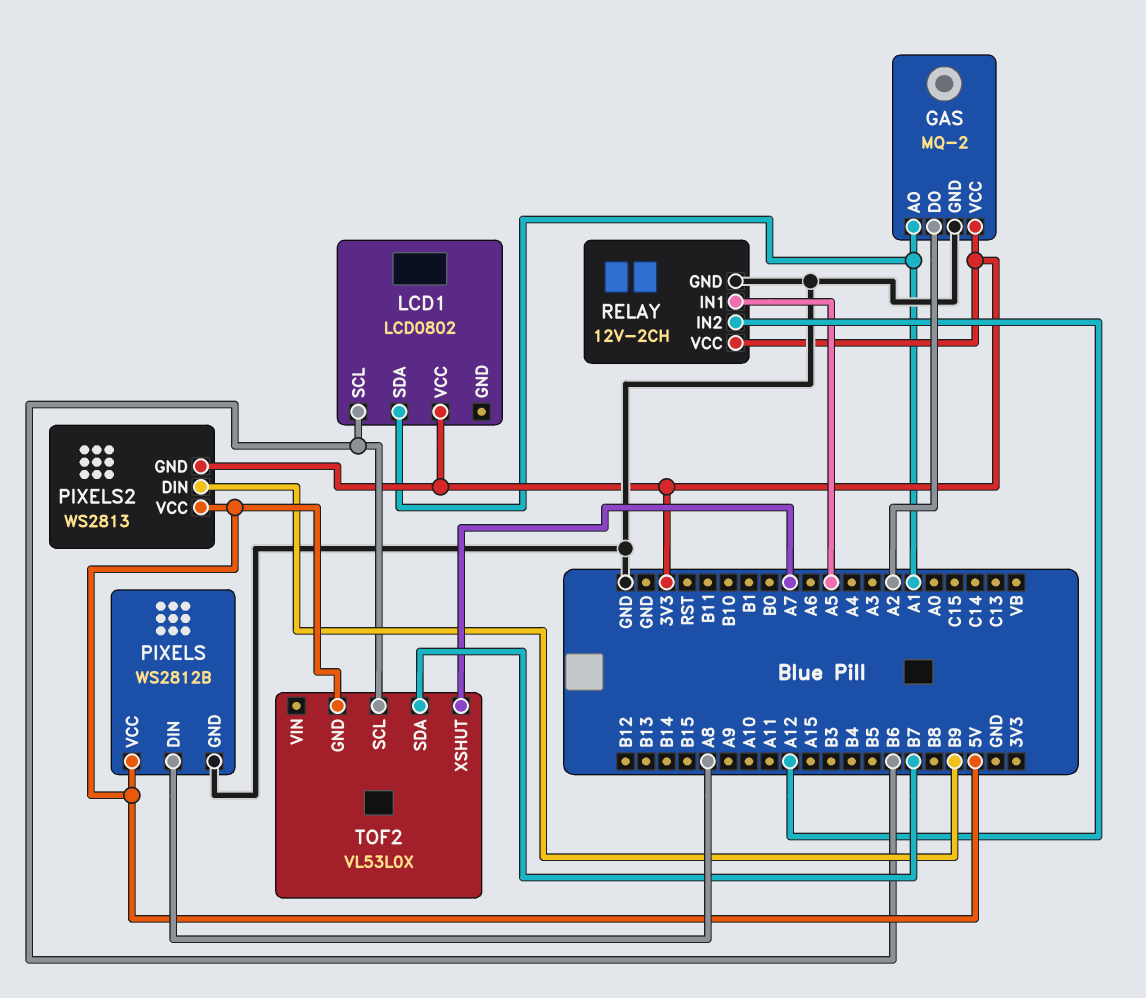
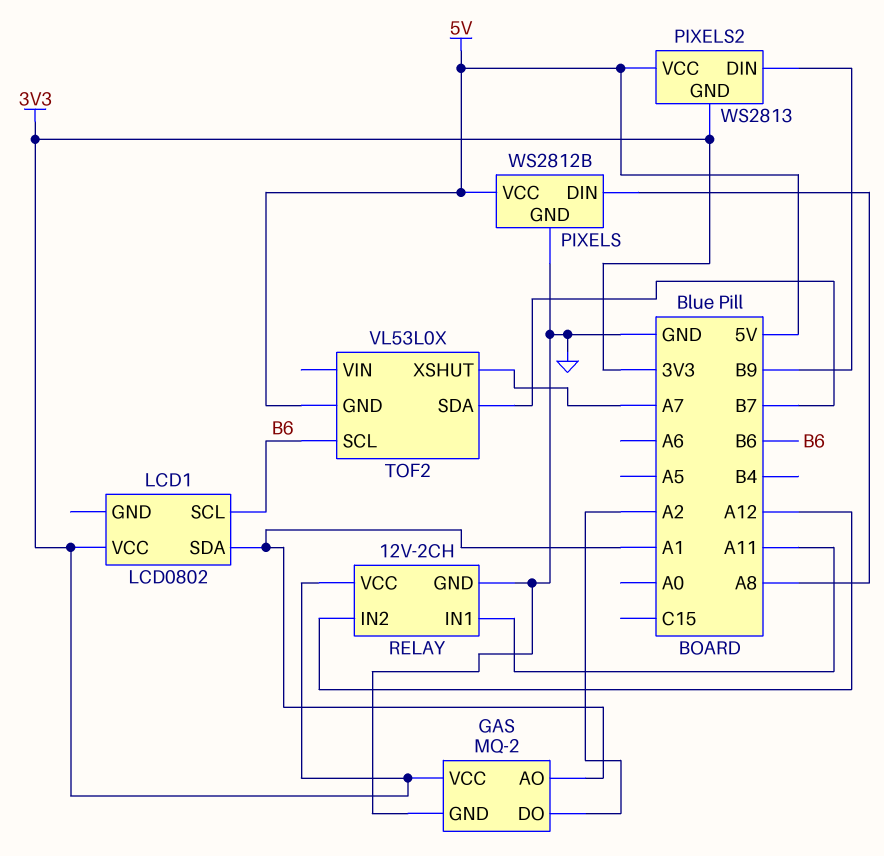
RELAY pin IN1: A5 -> A11

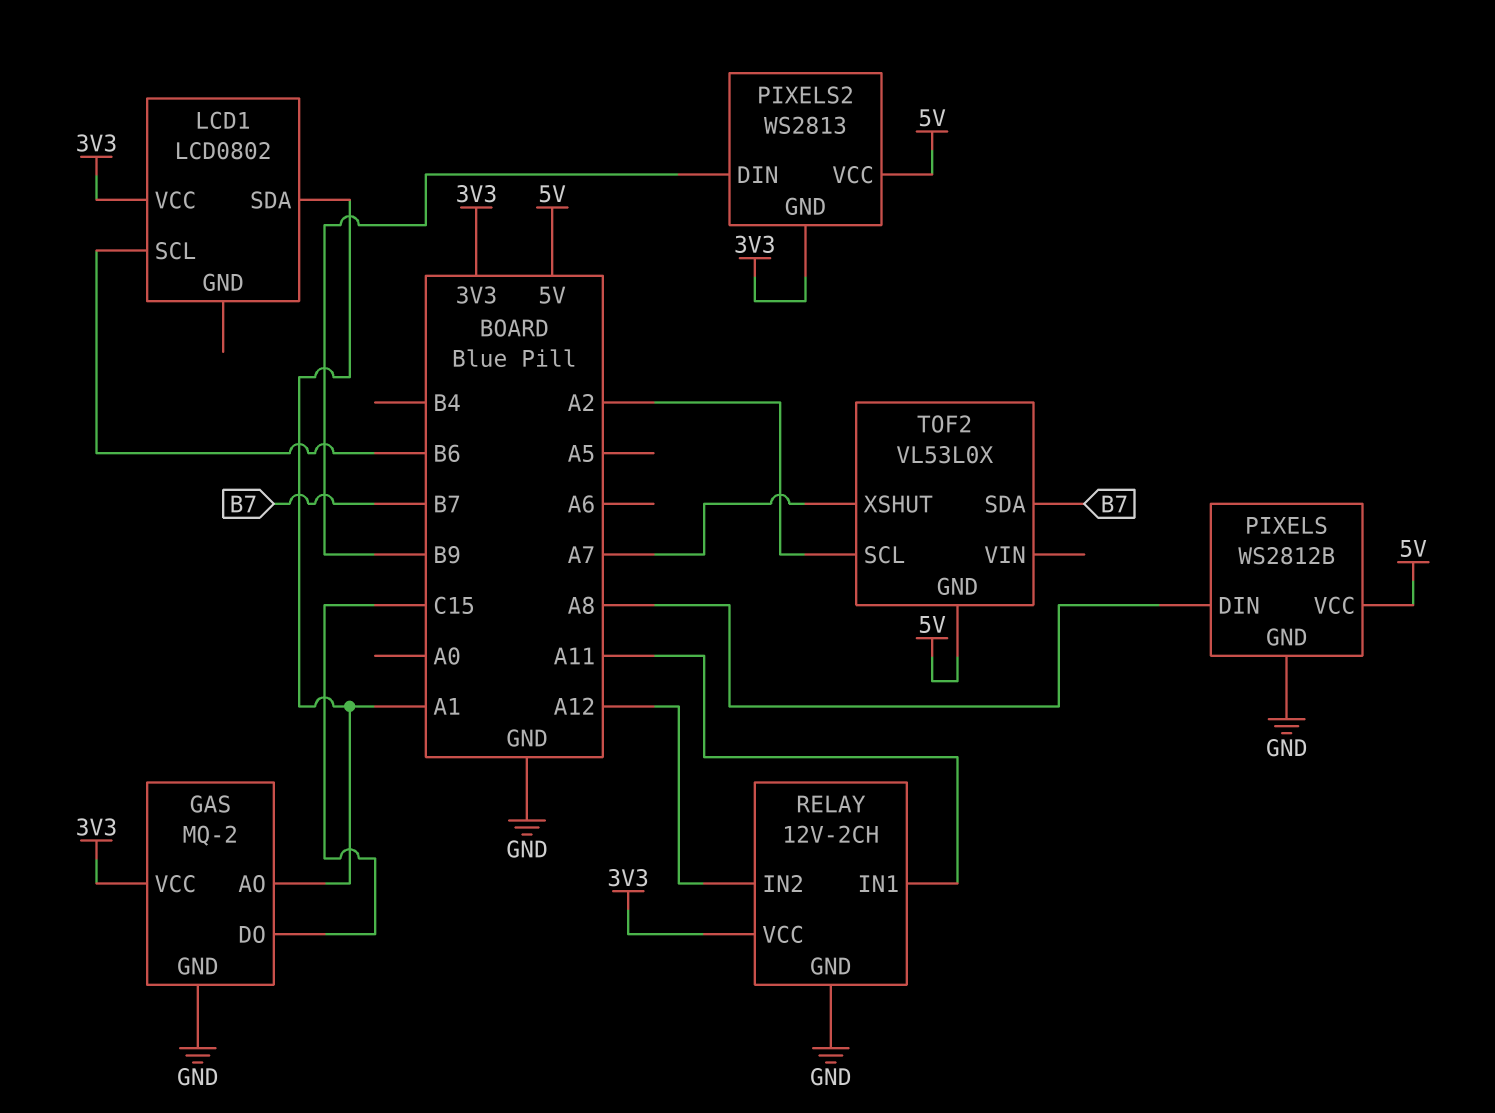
GAS pin DO: A2 -> C15
TOF2 pin SCL: B6 -> A2

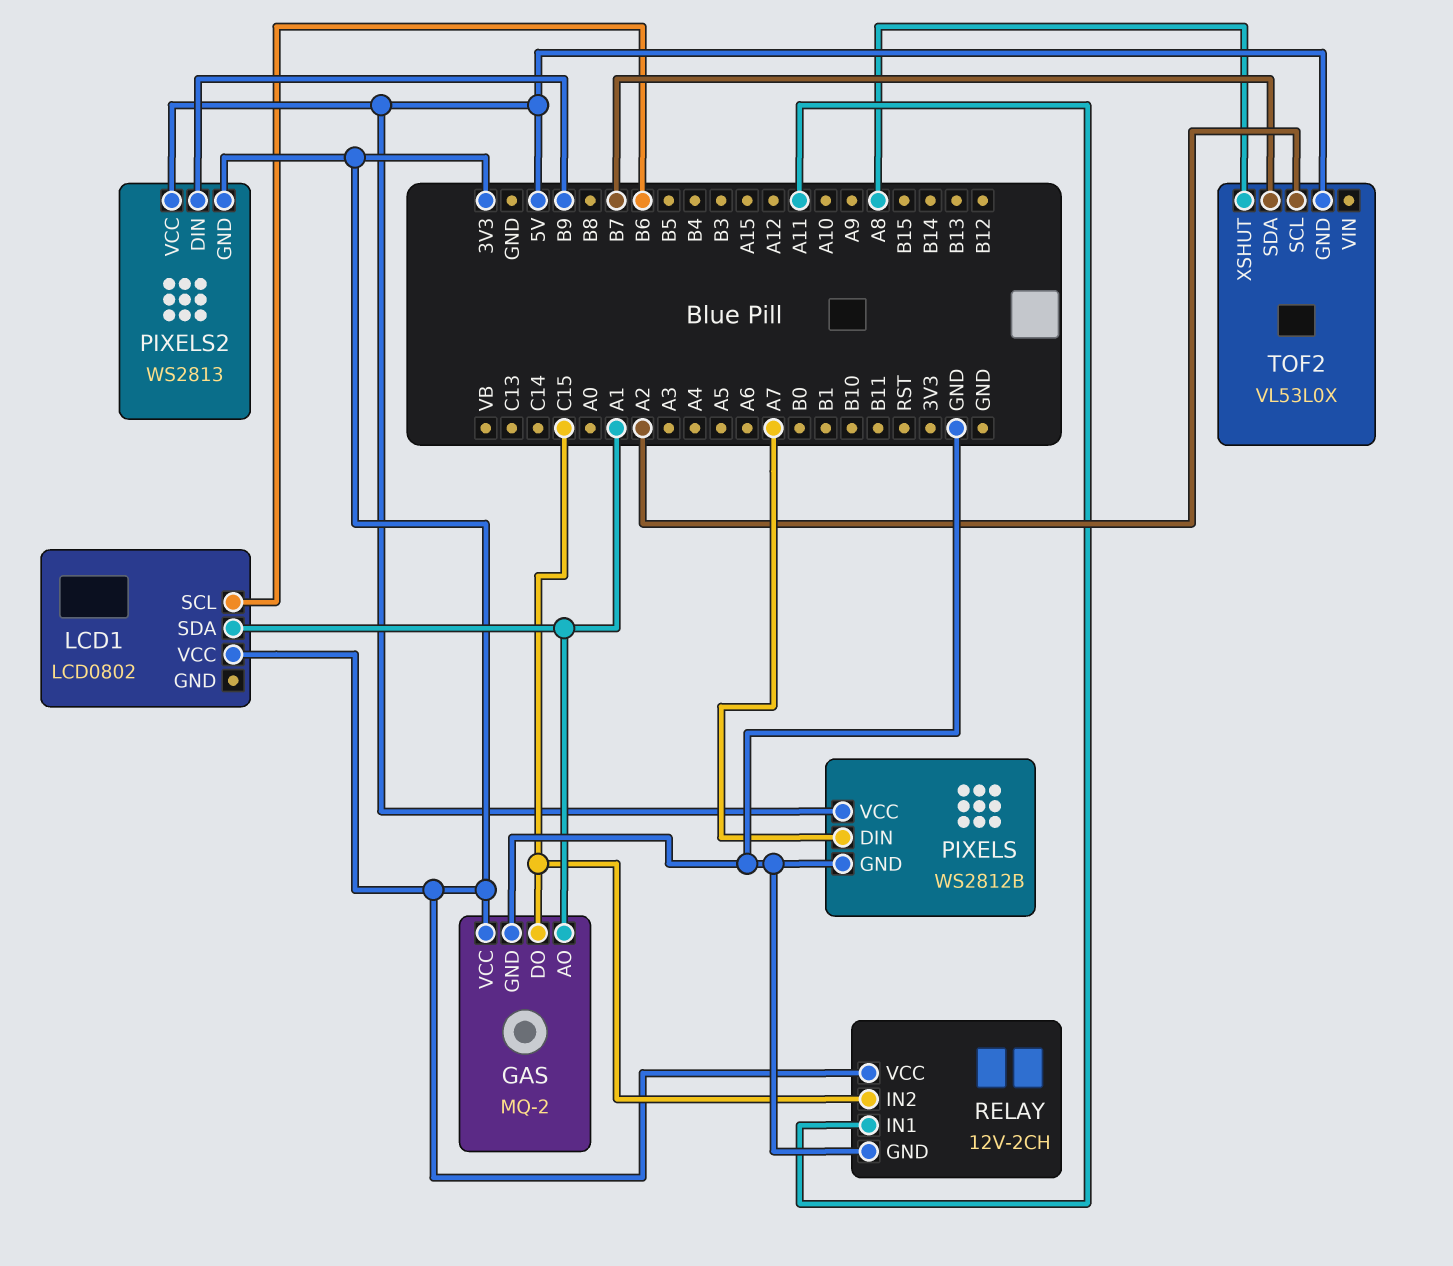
PIXELS pin DIN: A8 -> A7
RELAY pin IN2: A12 -> C15
TOF2 pin XSHUT: A7 -> A8

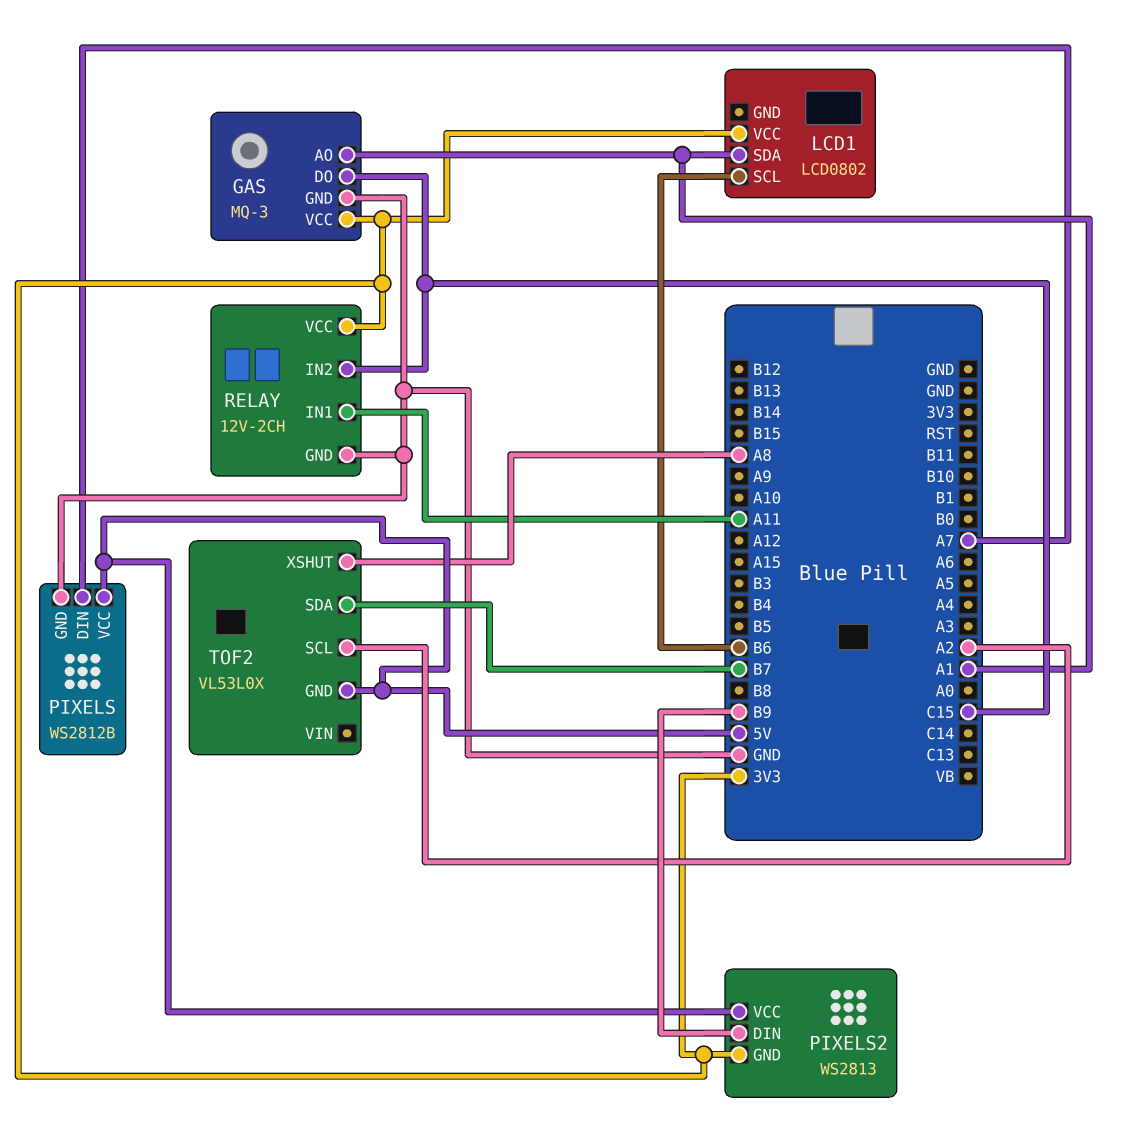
GAS: MQ-2 -> MQ-3

